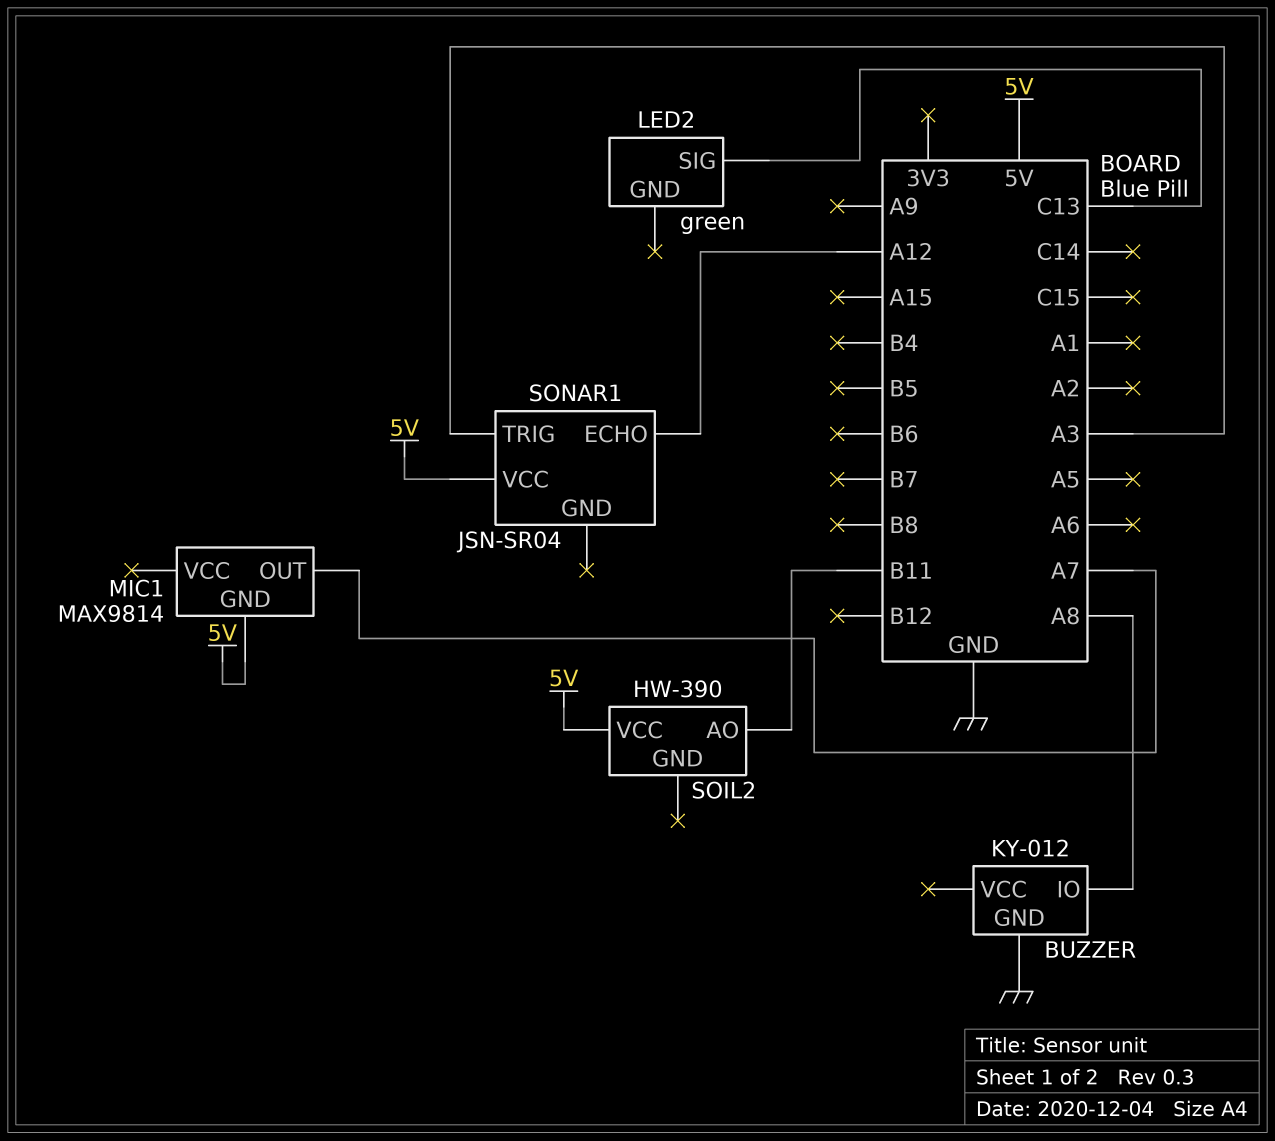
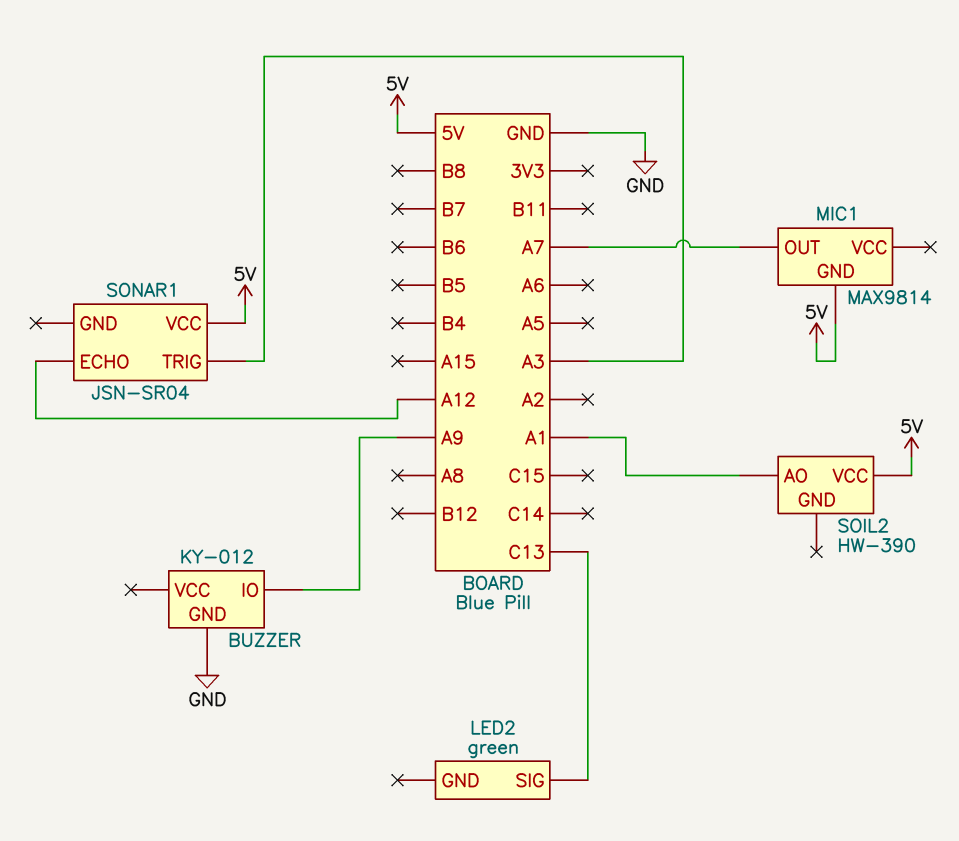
BUZZER pin IO: A8 -> A9
SOIL2 pin AO: B11 -> A1

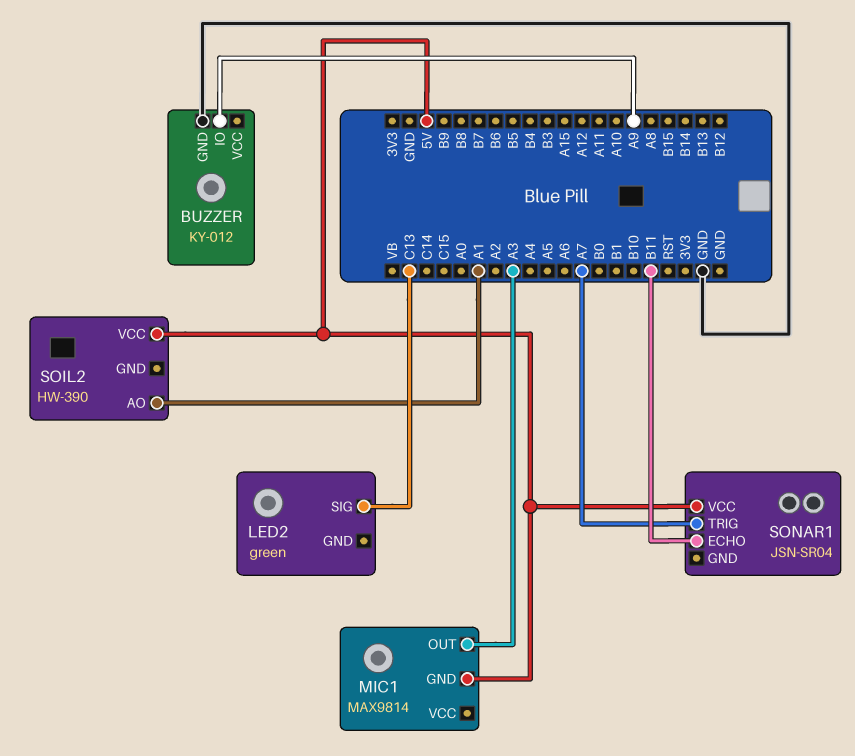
MIC1 pin OUT: A7 -> A3
SONAR1 pin ECHO: A12 -> B11
SONAR1 pin TRIG: A3 -> A7

